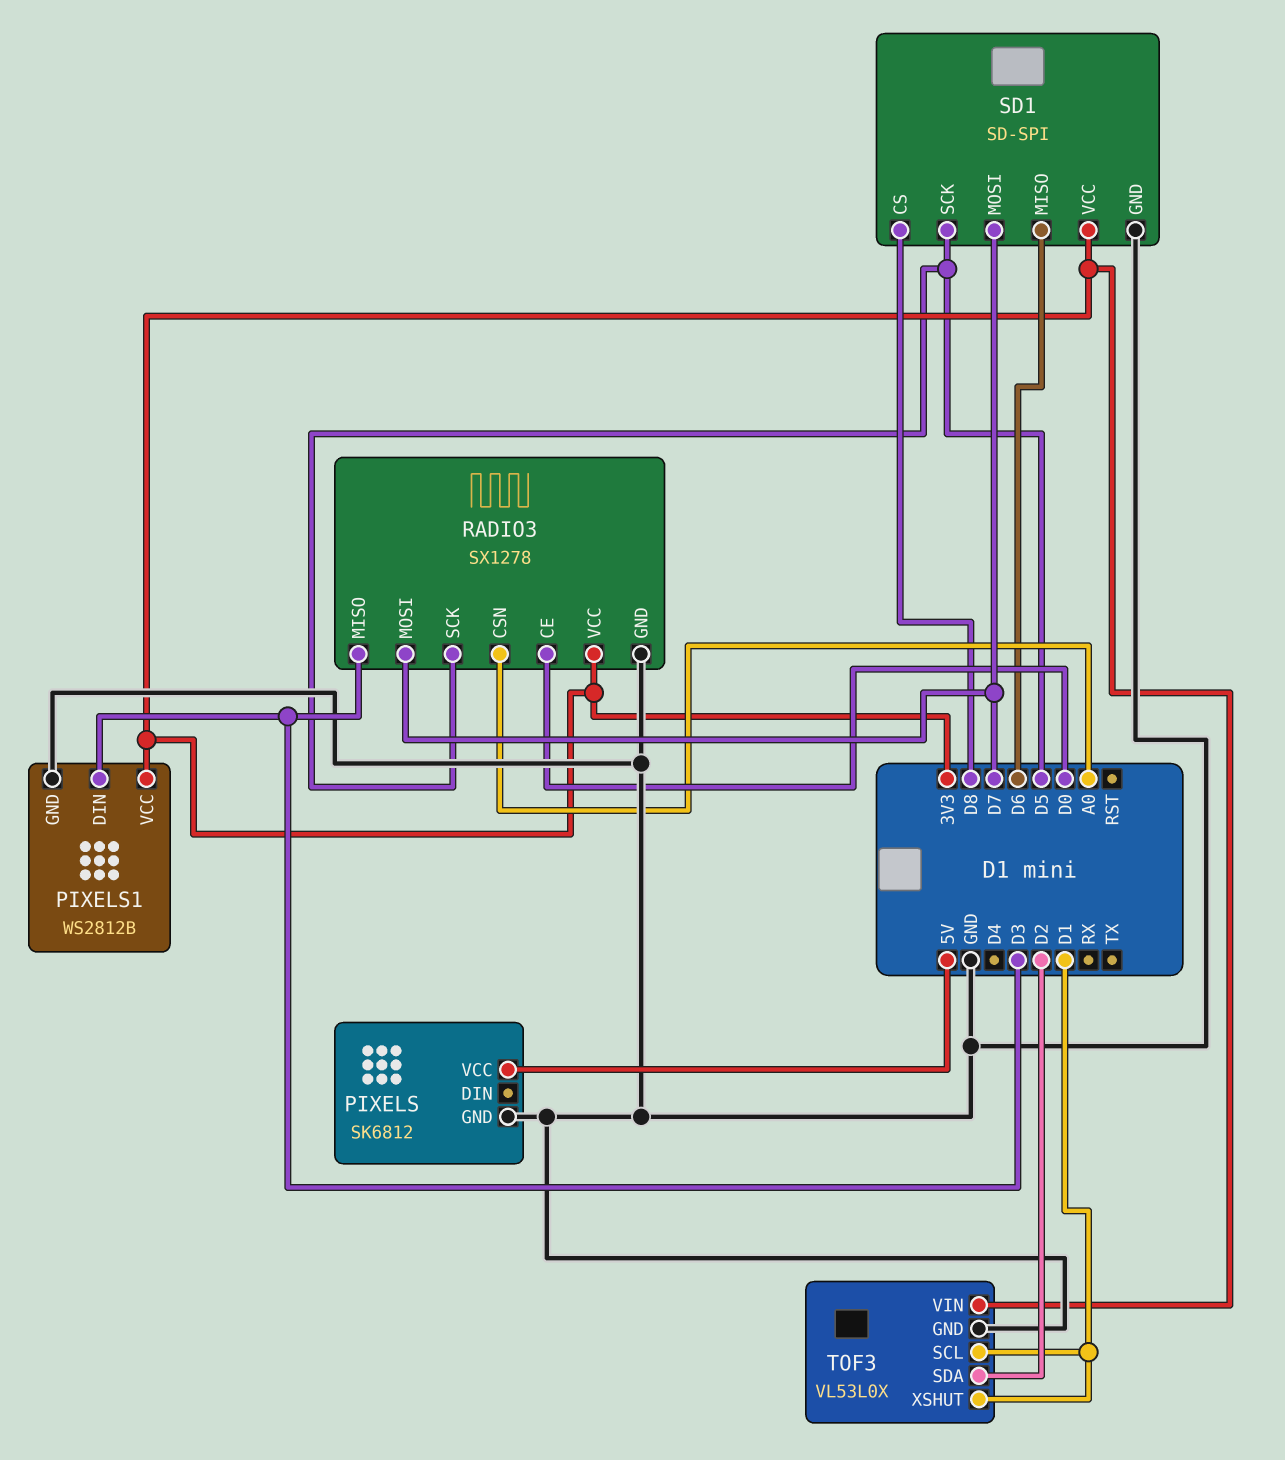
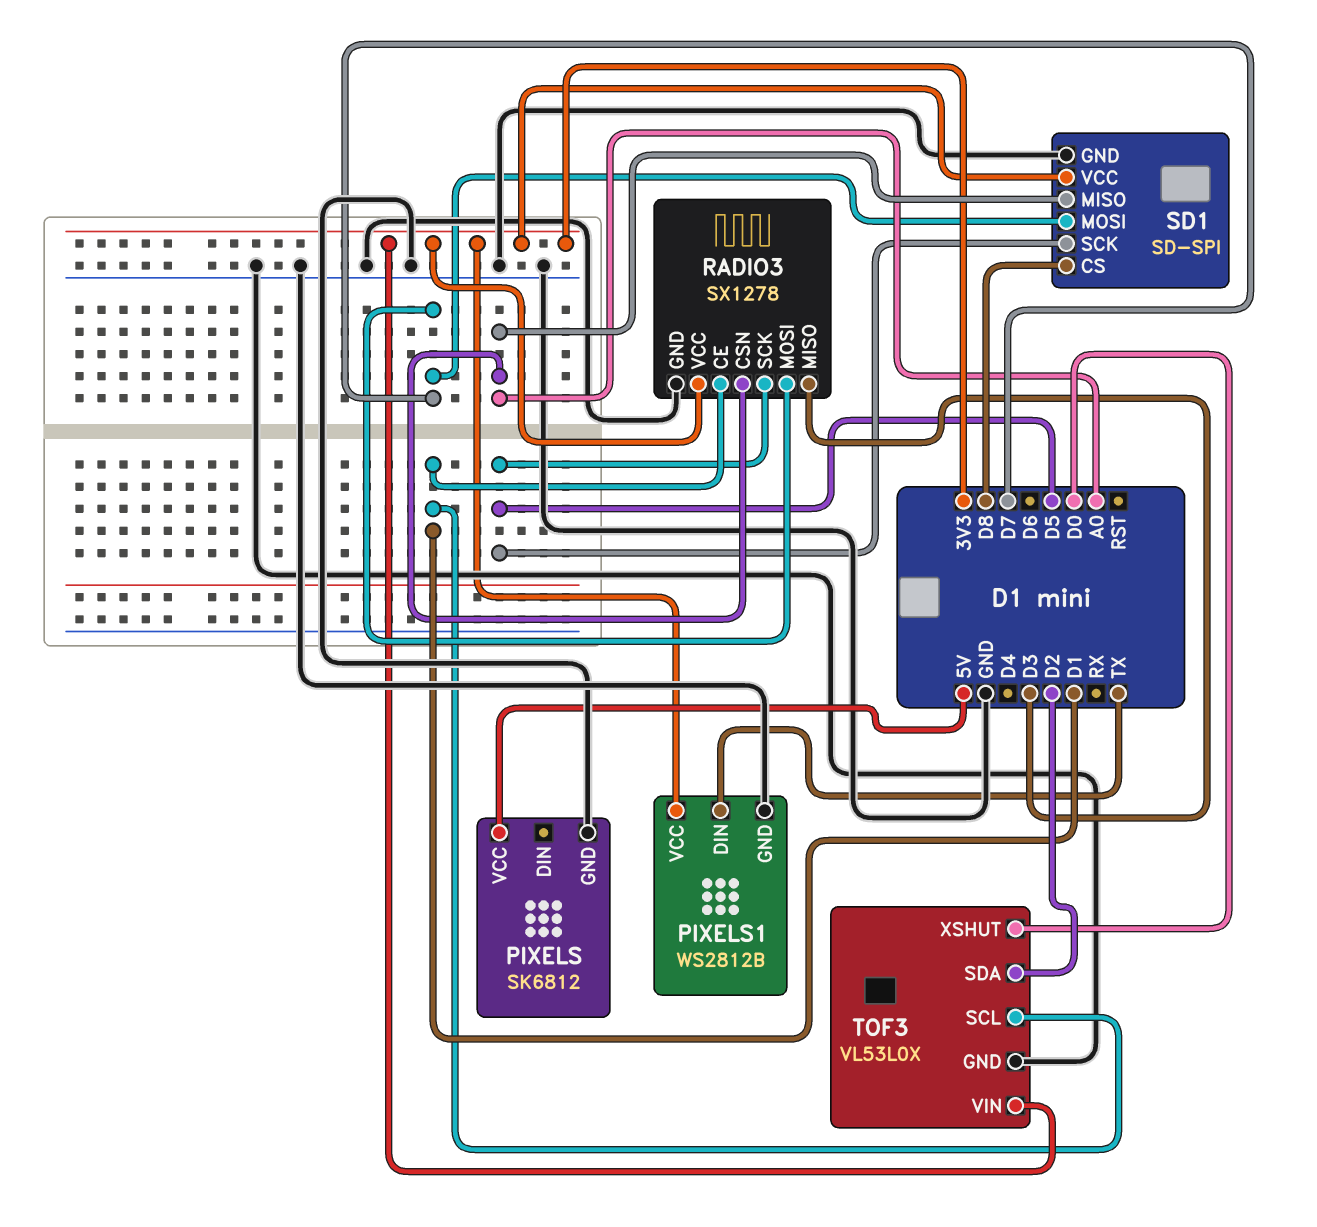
PIXELS1 pin DIN: D3 -> TX
RADIO3 pin CE: D0 -> D1
SD1 pin MISO: D6 -> A0
TOF3 pin XSHUT: D1 -> D0

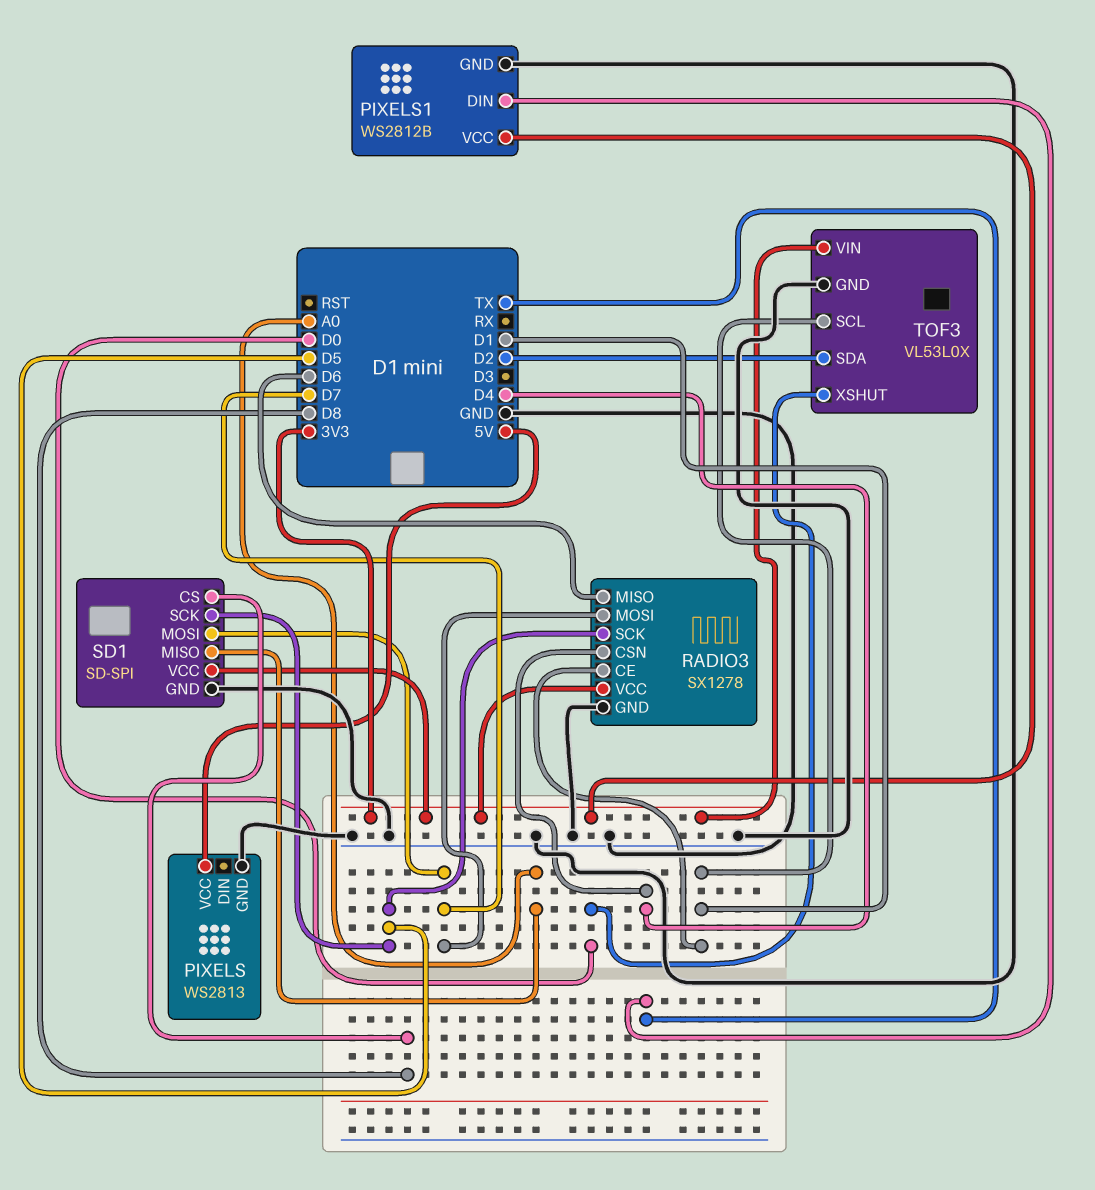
PIXELS: SK6812 -> WS2813
RADIO3 pin CSN: A0 -> D4
RADIO3 pin MISO: D3 -> D6

